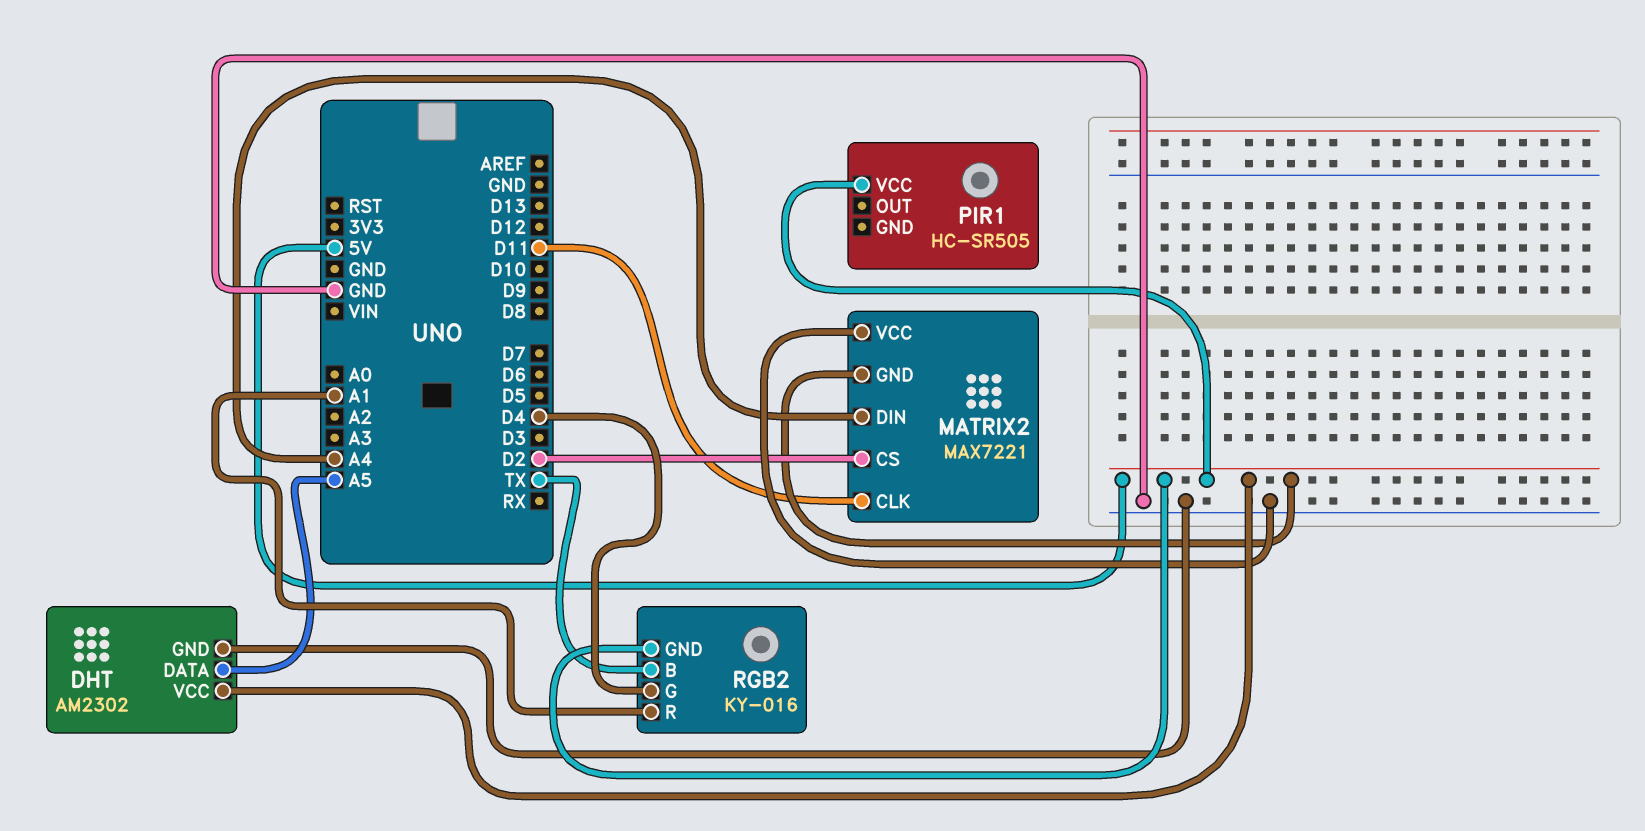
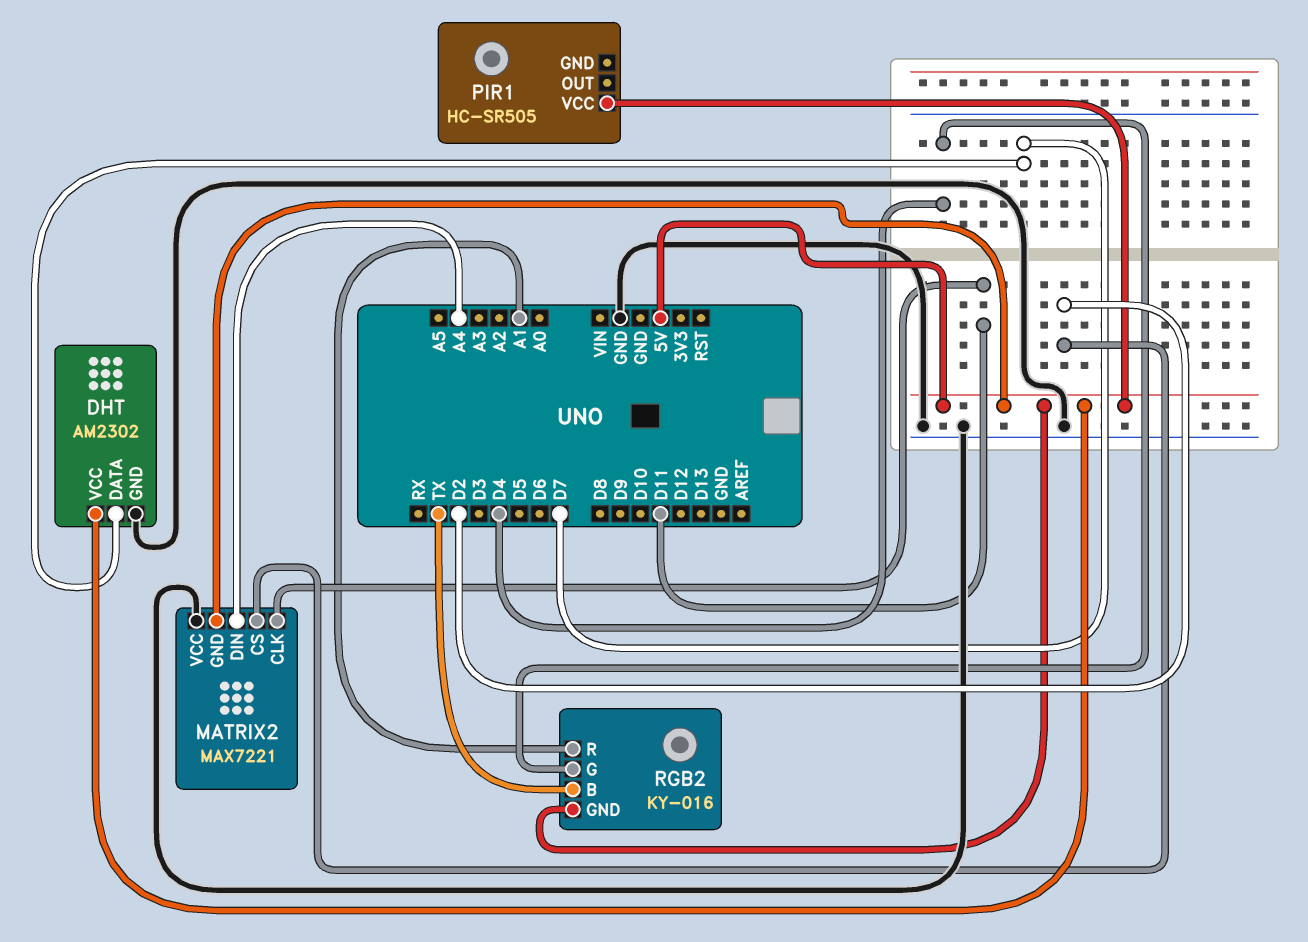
DHT pin DATA: A5 -> D7

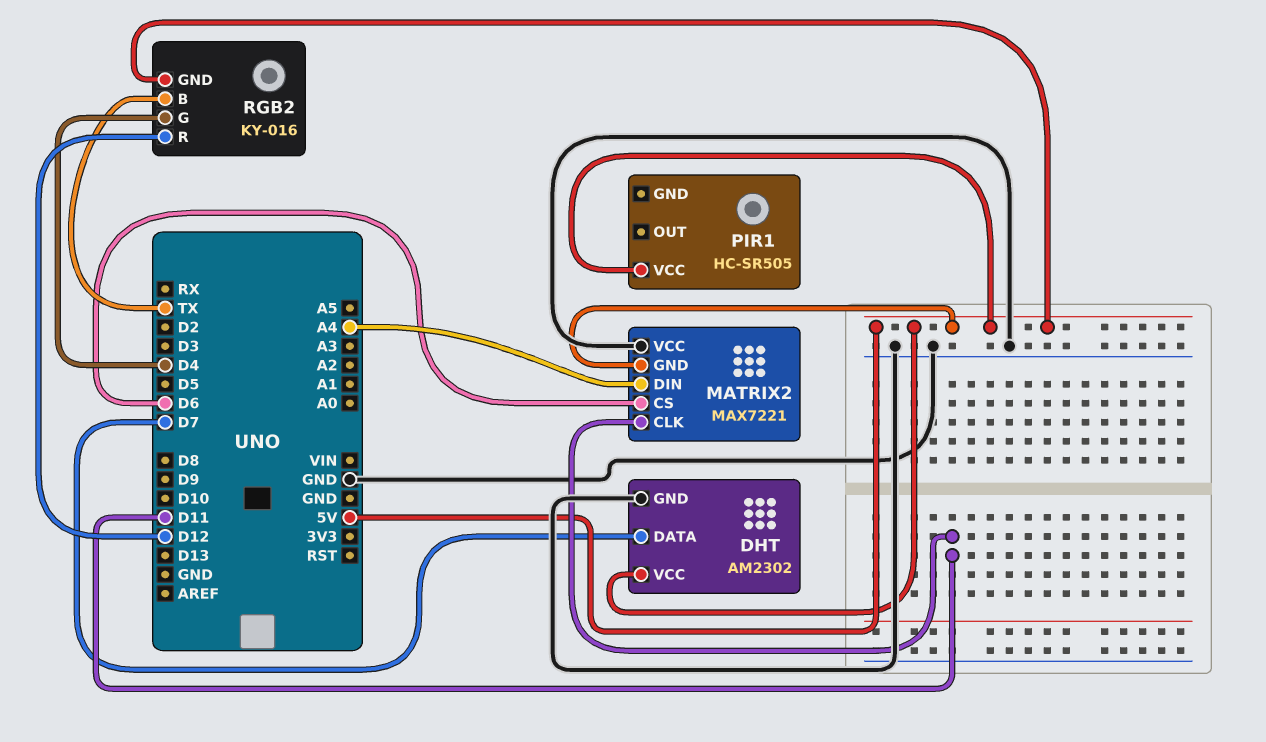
MATRIX2 pin CS: D2 -> D6
RGB2 pin R: A1 -> D12

